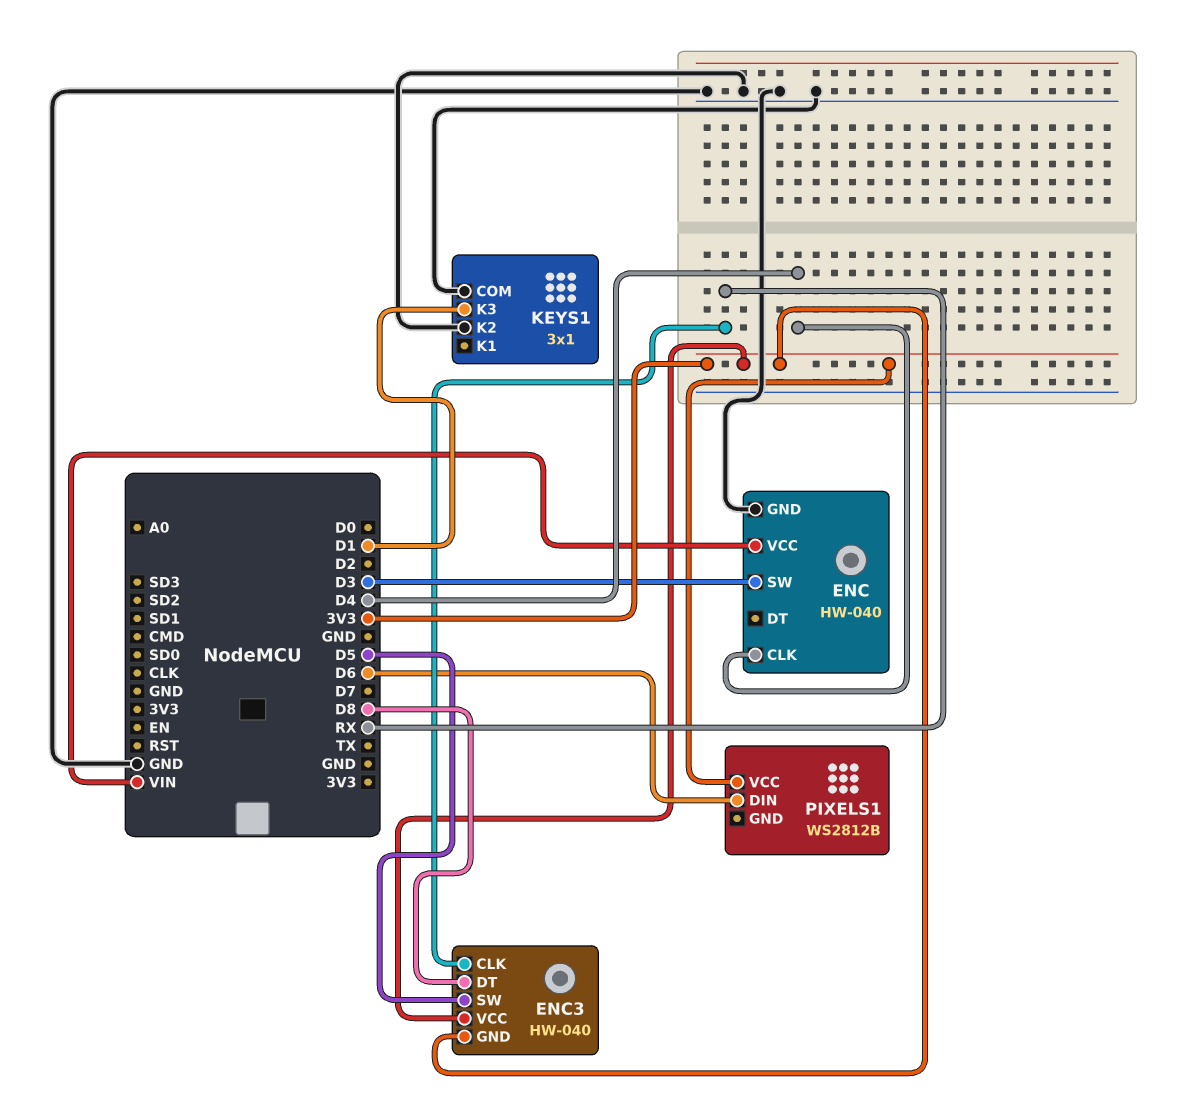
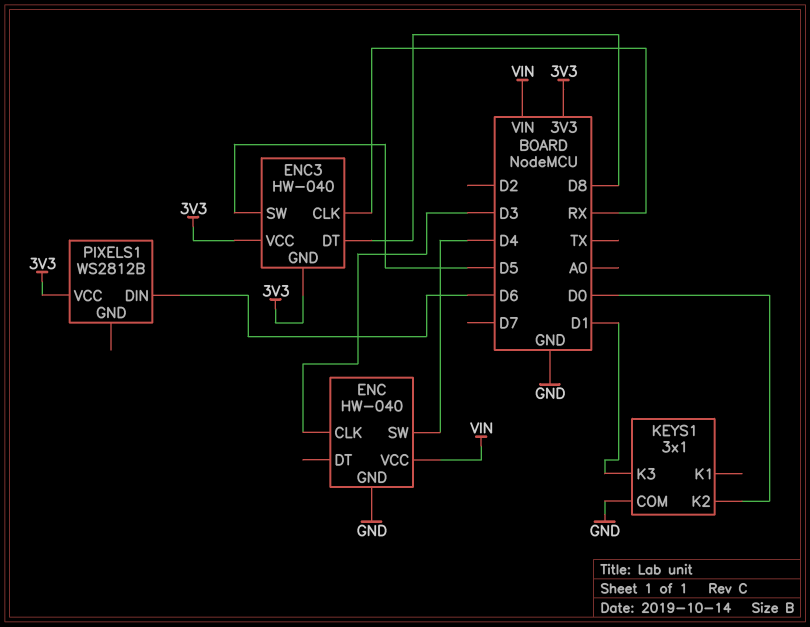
ENC pin CLK: D4 -> D3
ENC pin SW: D3 -> D4
KEYS1 pin K2: GND -> D0

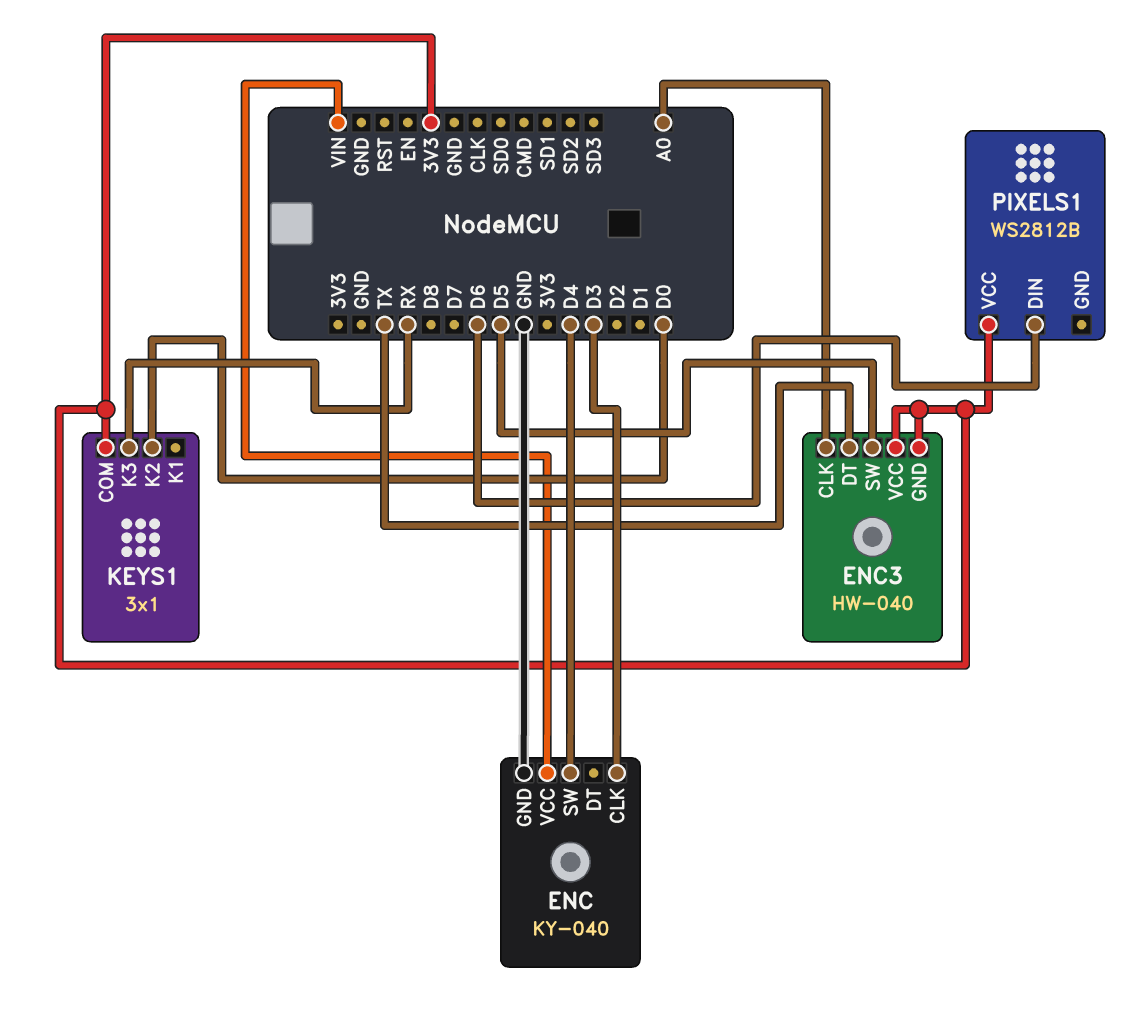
ENC: HW-040 -> KY-040
ENC3 pin CLK: RX -> A0
ENC3 pin DT: D8 -> TX
KEYS1 pin COM: GND -> 3V3
KEYS1 pin K3: D1 -> RX

